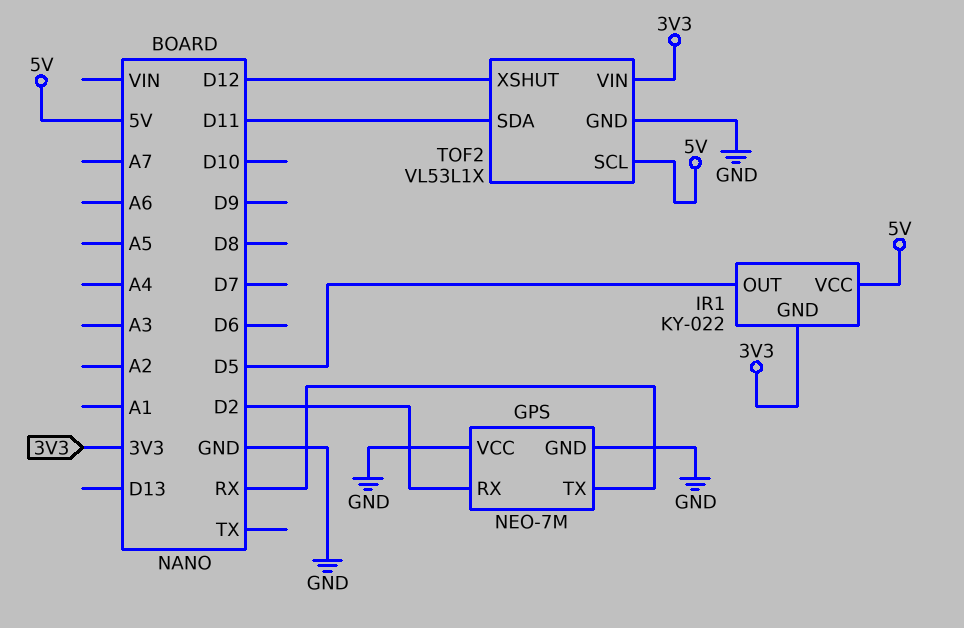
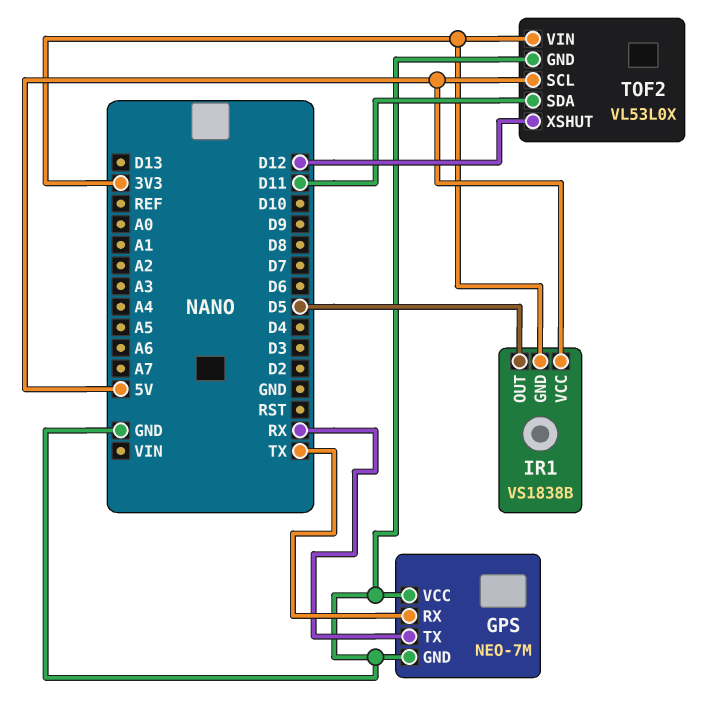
GPS pin RX: D2 -> TX
IR1: KY-022 -> VS1838B
TOF2: VL53L1X -> VL53L0X

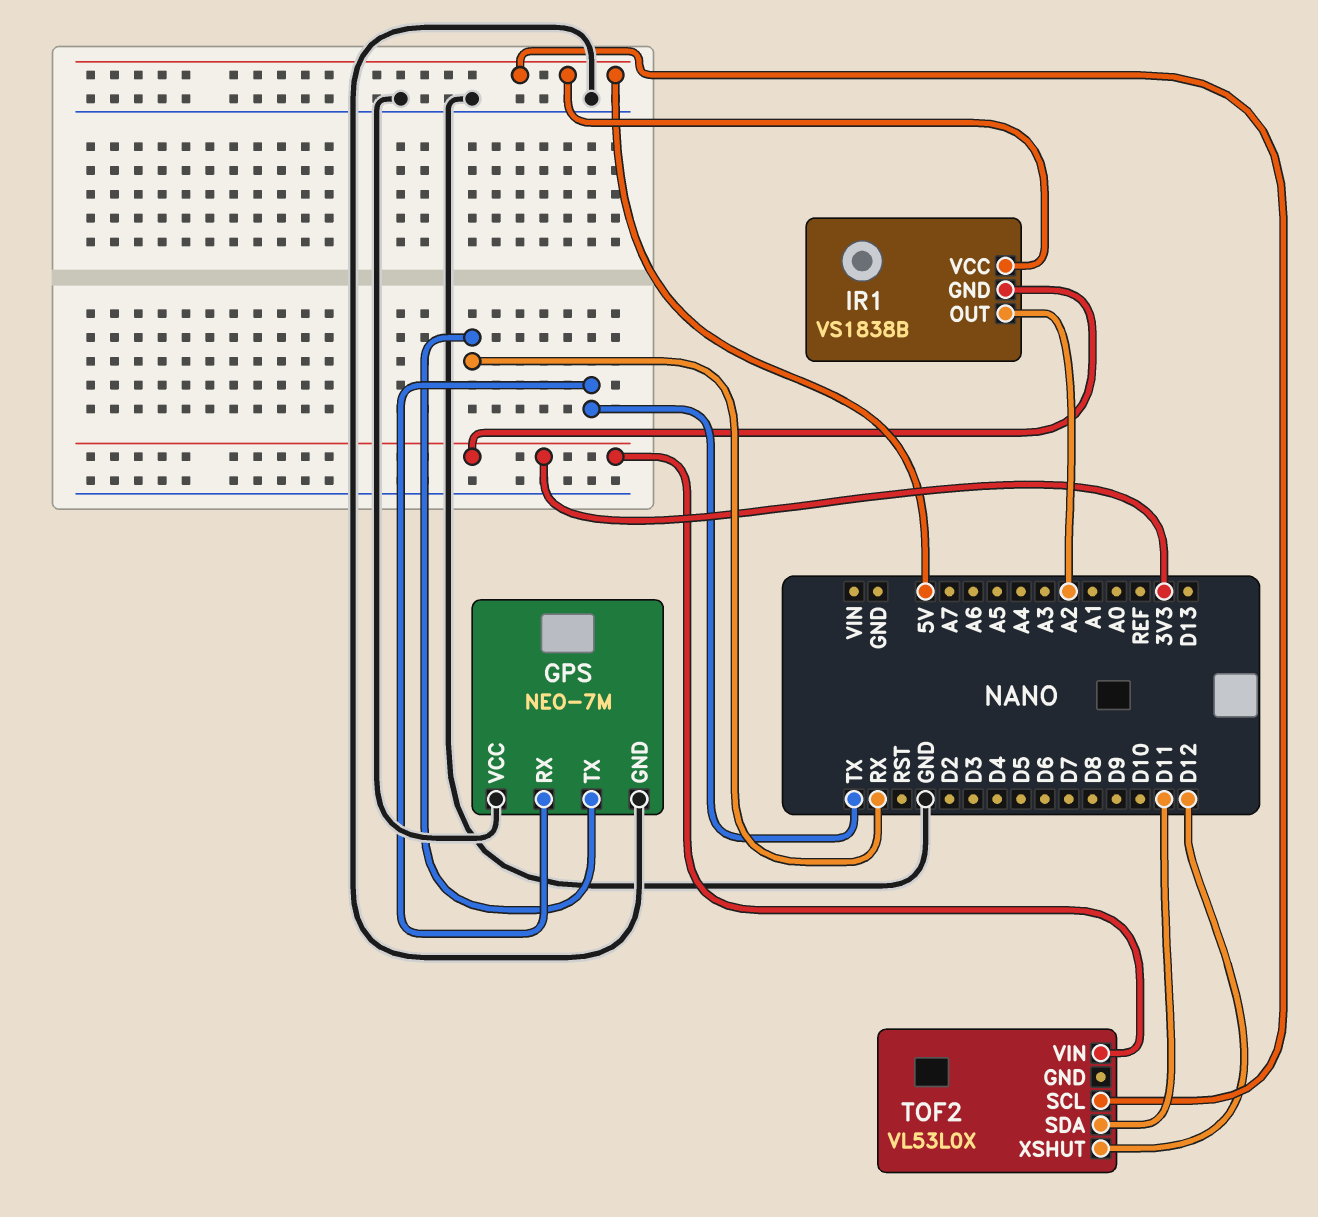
IR1 pin OUT: D5 -> A2
TOF2 pin GND: GND -> none

